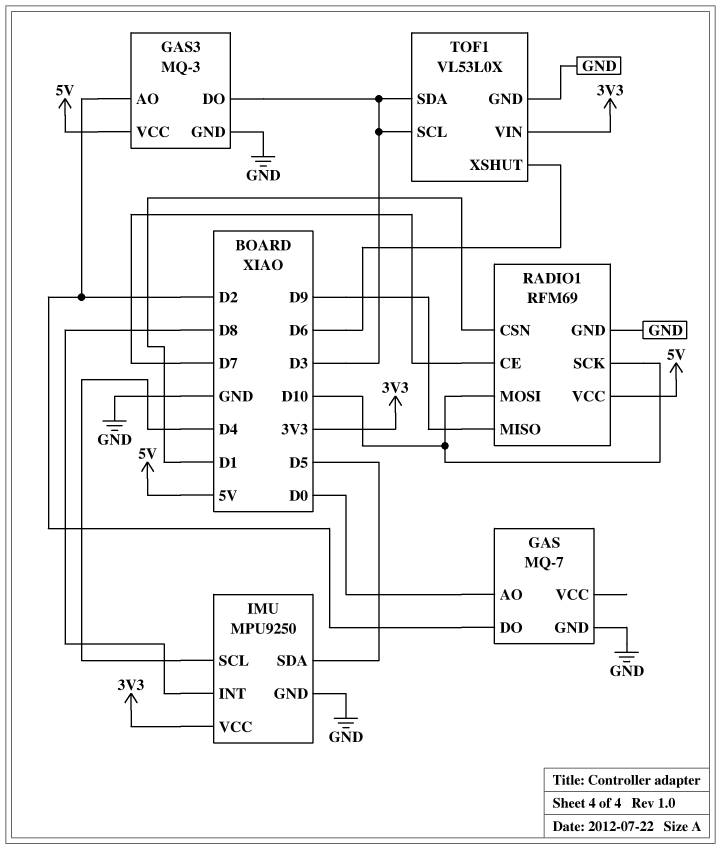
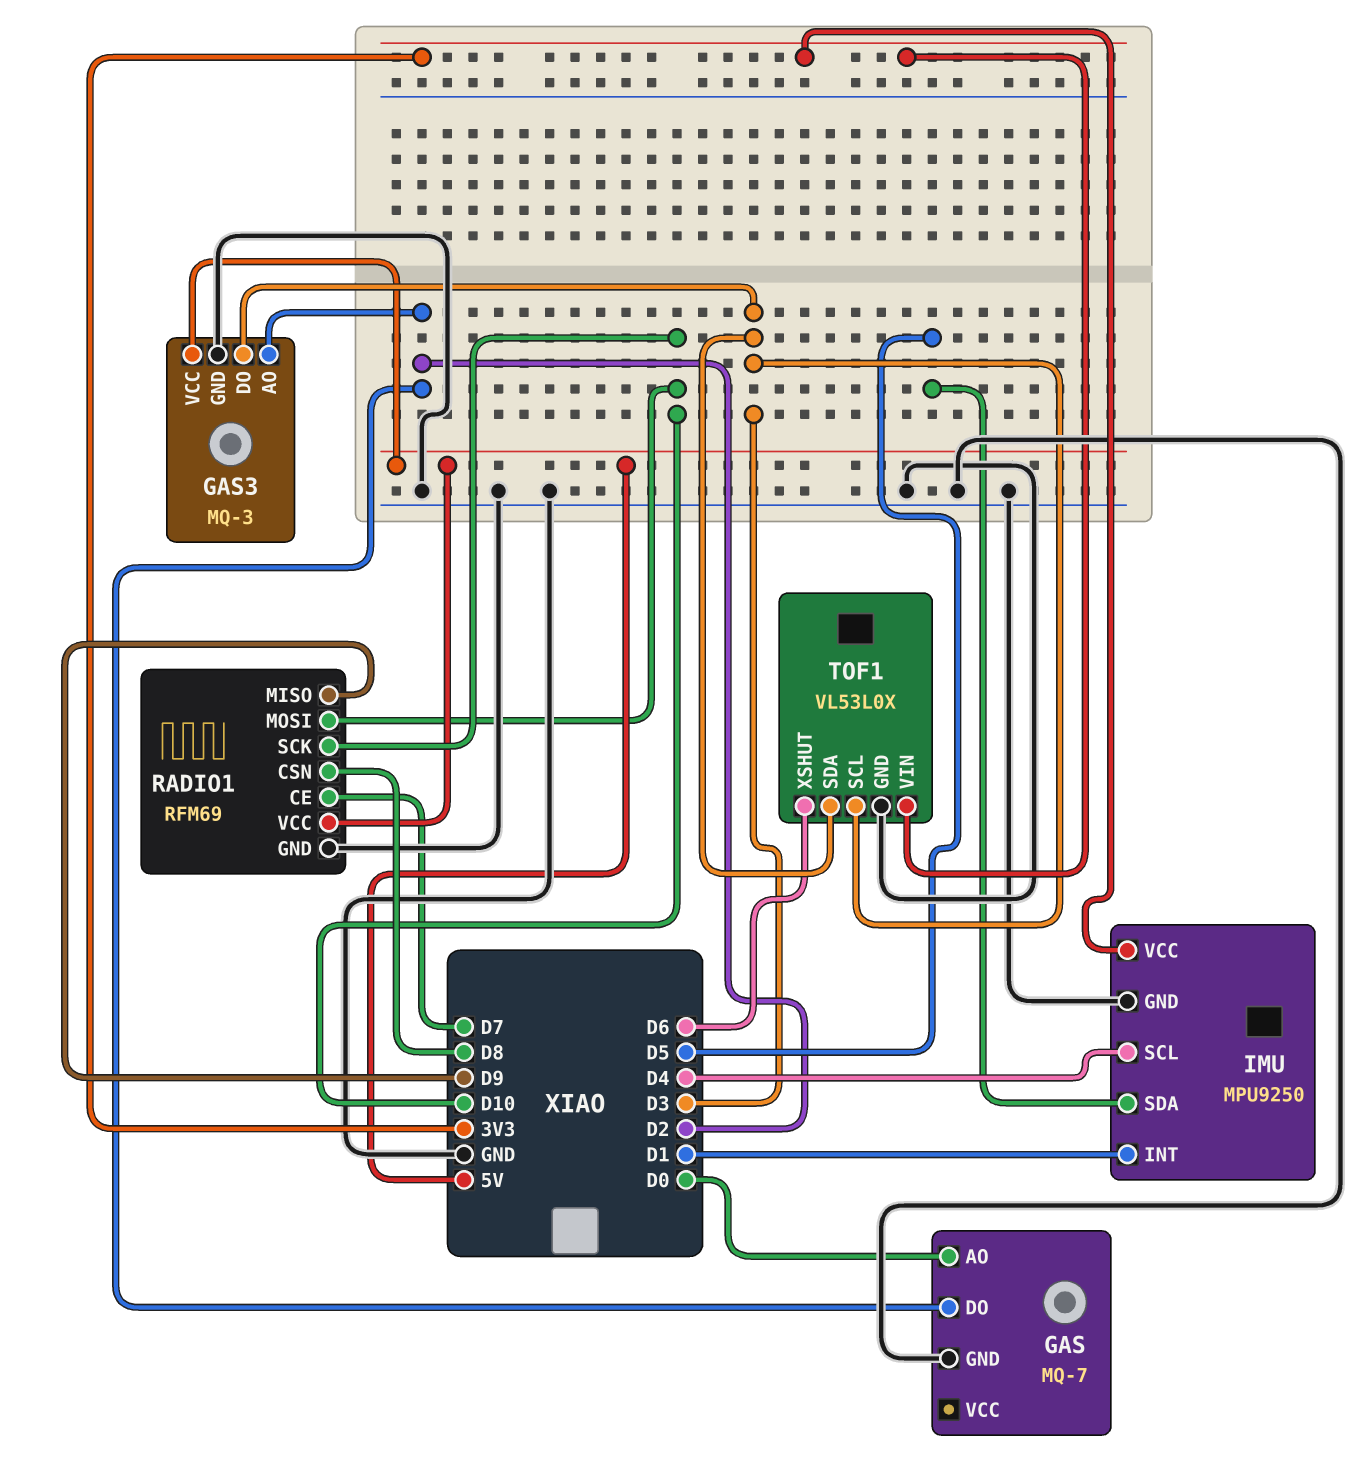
IMU pin INT: D8 -> D1
RADIO1 pin CSN: D1 -> D8

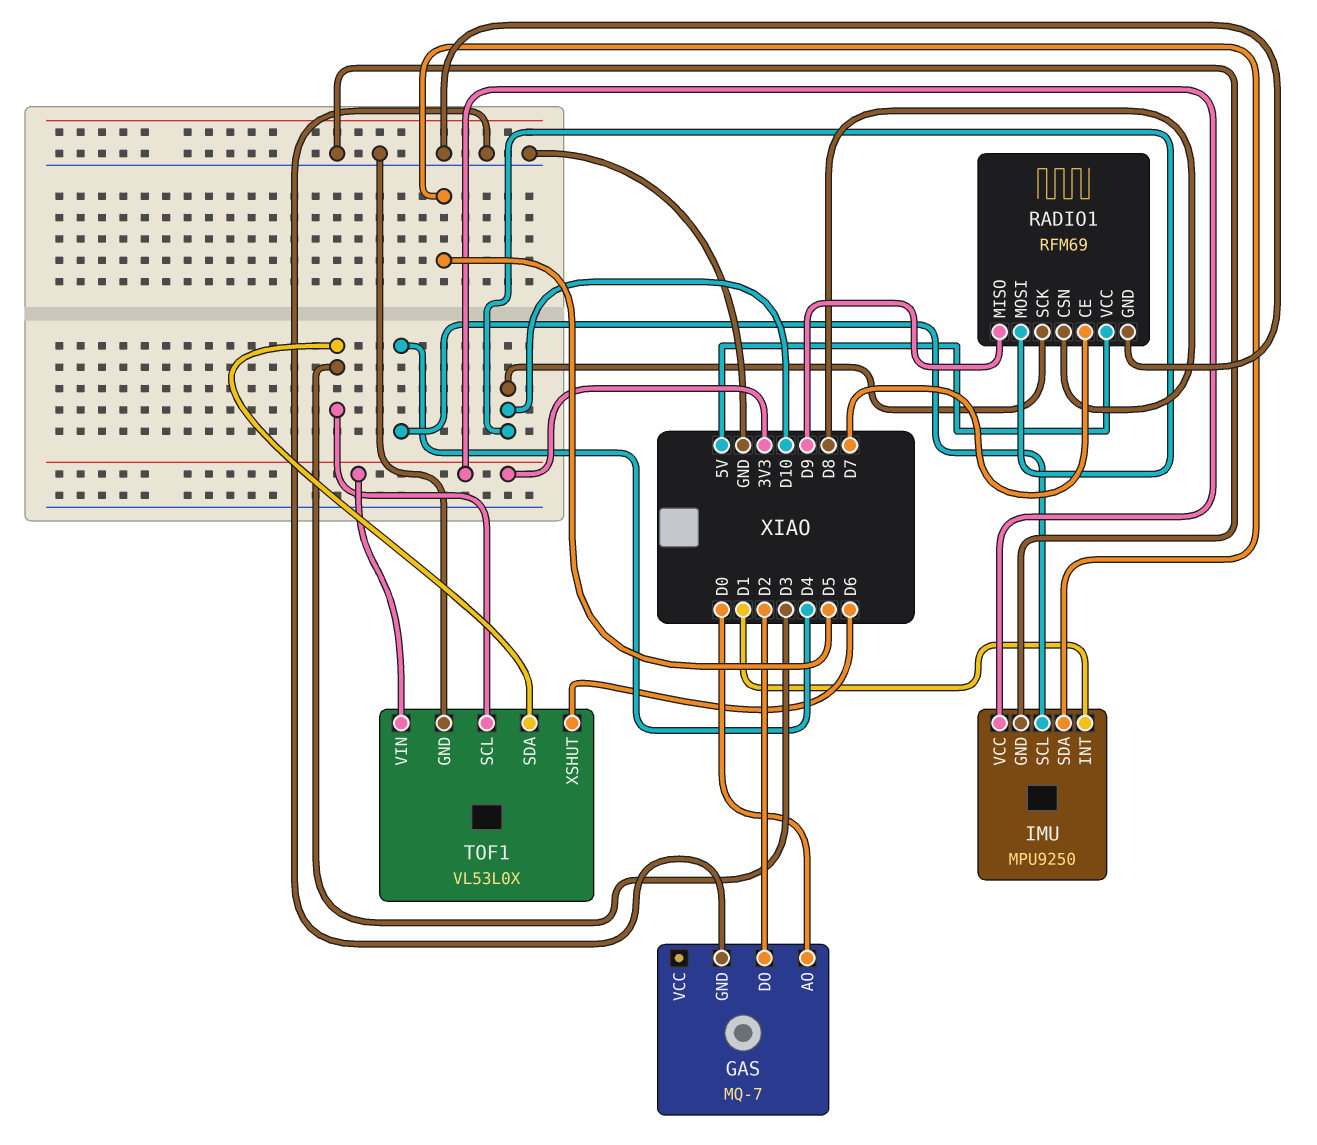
GAS3: MQ-3 -> none
GAS3 pin AO: D2 -> none
GAS3 pin DO: D3 -> none
GAS3 pin GND: GND -> none
GAS3 pin VCC: 5V -> none

